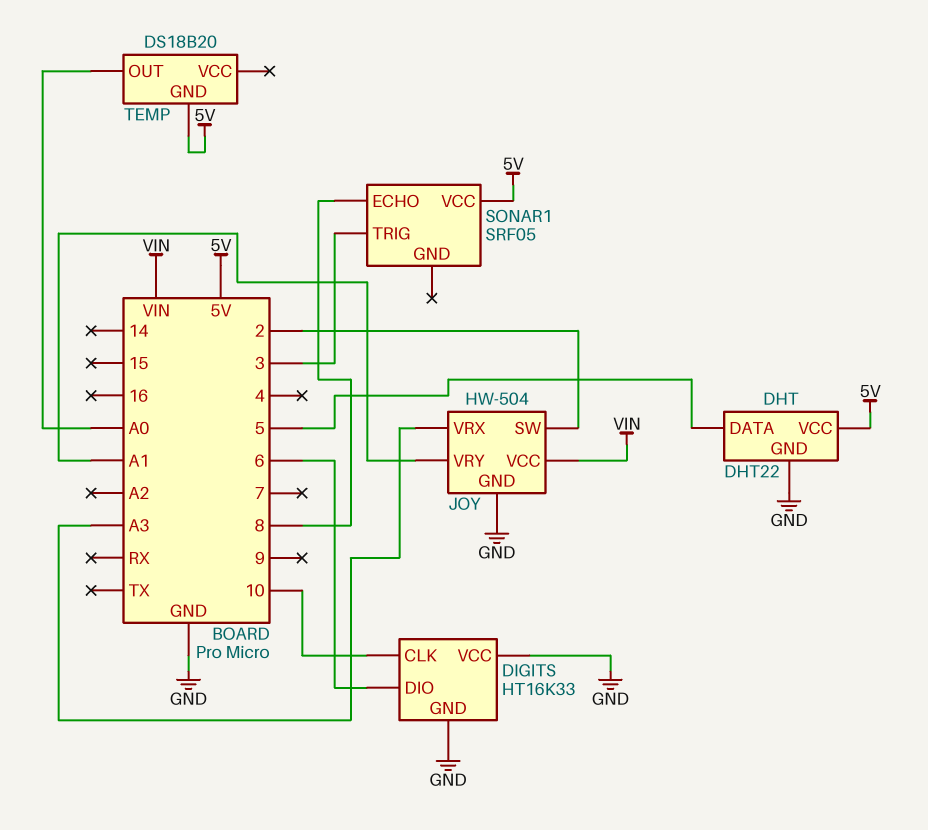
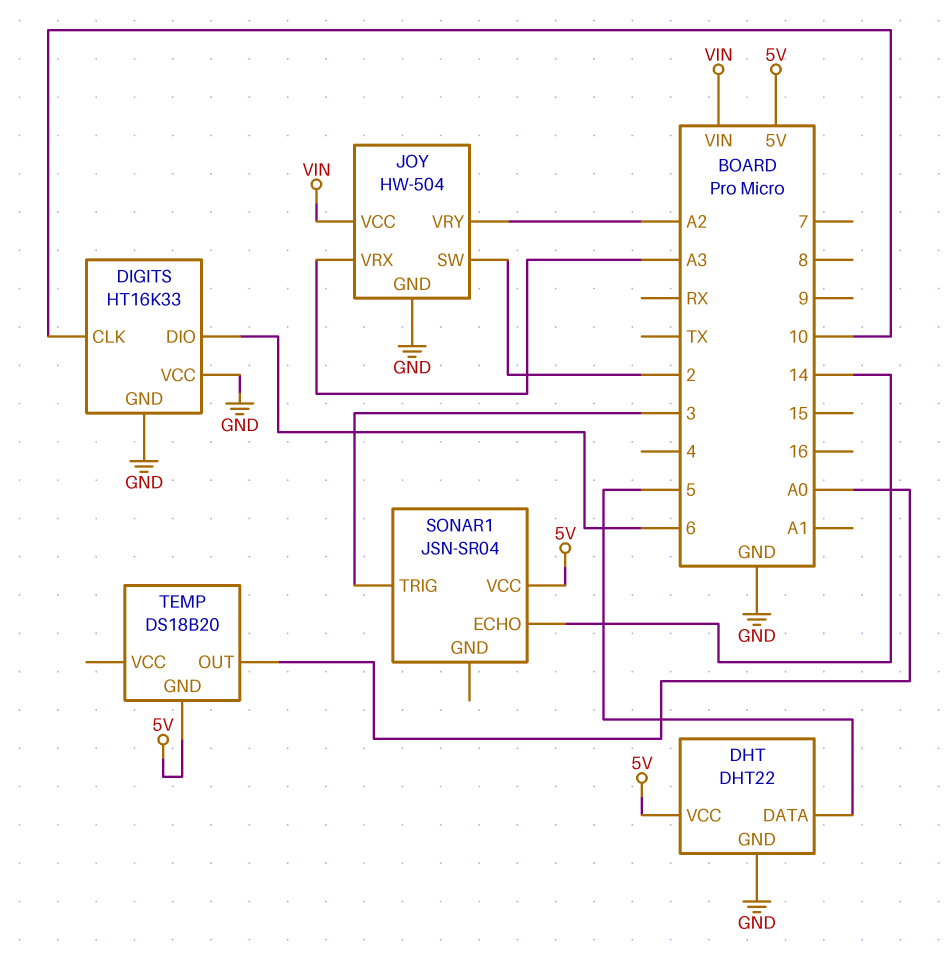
JOY pin VRY: A1 -> A2
SONAR1: SRF05 -> JSN-SR04
SONAR1 pin ECHO: 8 -> 14

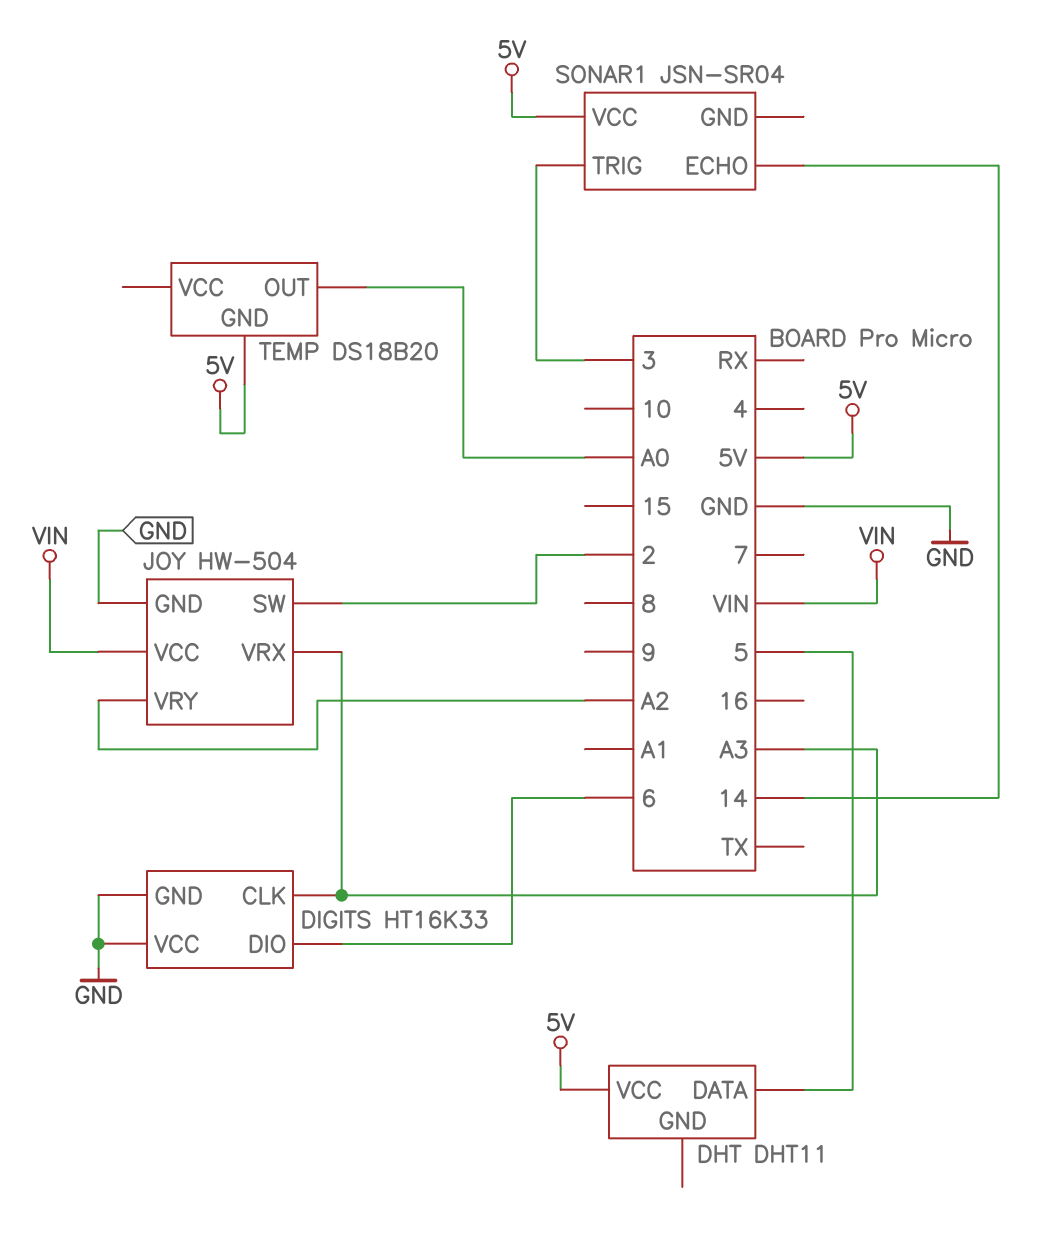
DHT: DHT22 -> DHT11
DHT pin GND: GND -> none
DIGITS pin CLK: 10 -> A3

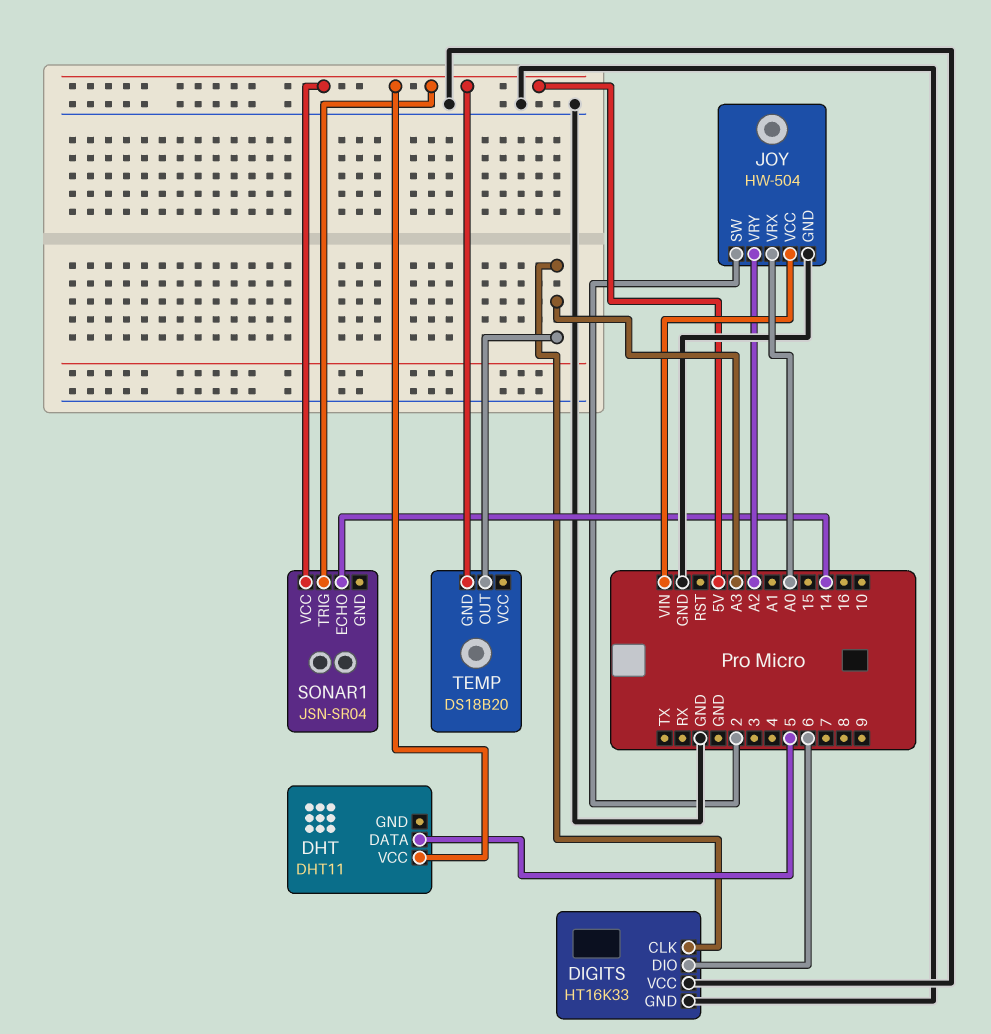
JOY pin VRX: A3 -> A0
SONAR1 pin TRIG: 3 -> 5V
TEMP pin OUT: A0 -> A3

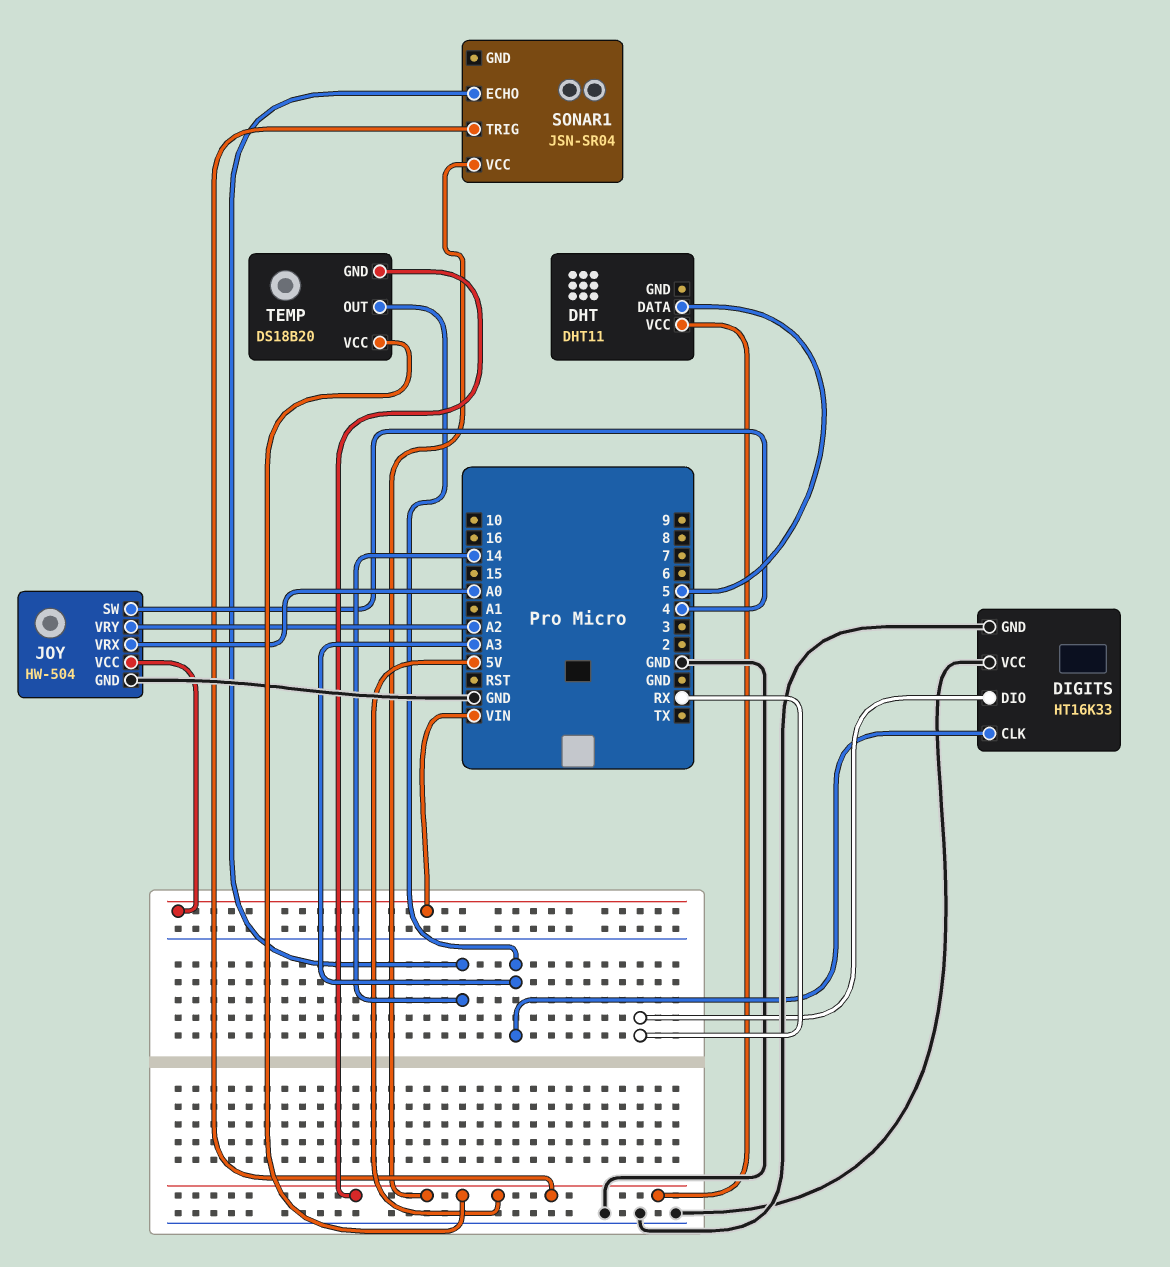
DIGITS pin DIO: 6 -> RX
JOY pin SW: 2 -> 4
TEMP pin VCC: none -> 5V

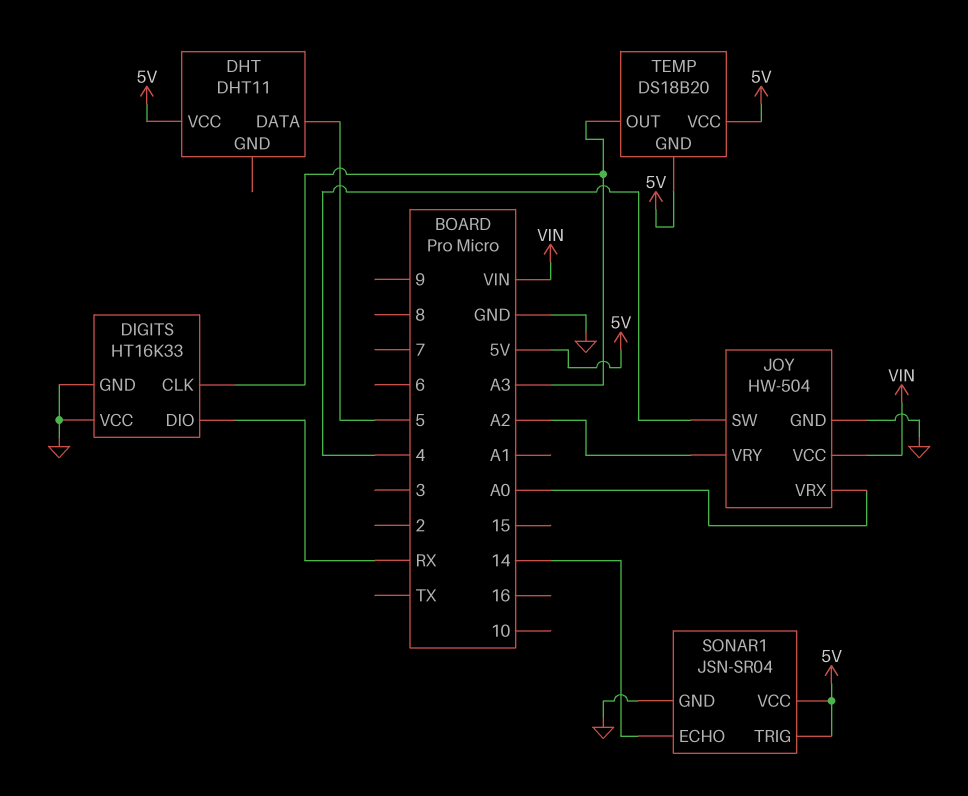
SONAR1 pin GND: none -> GND

